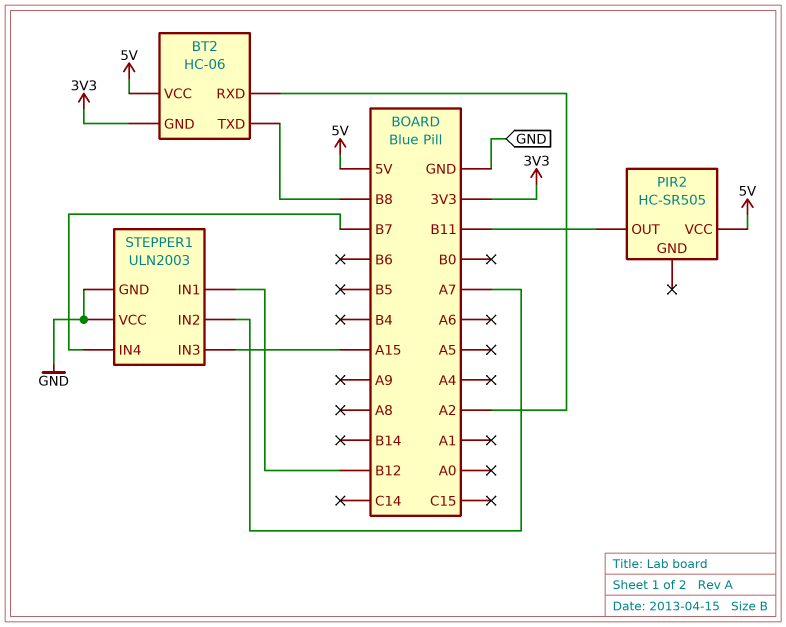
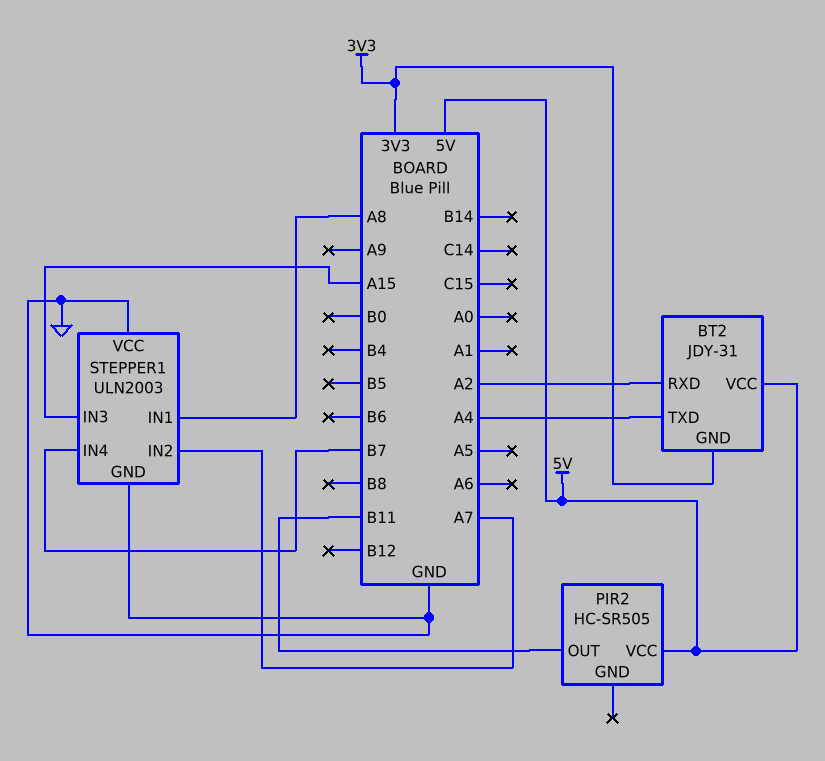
BT2: HC-06 -> JDY-31
BT2 pin TXD: B8 -> A4
STEPPER1 pin IN1: B12 -> A8

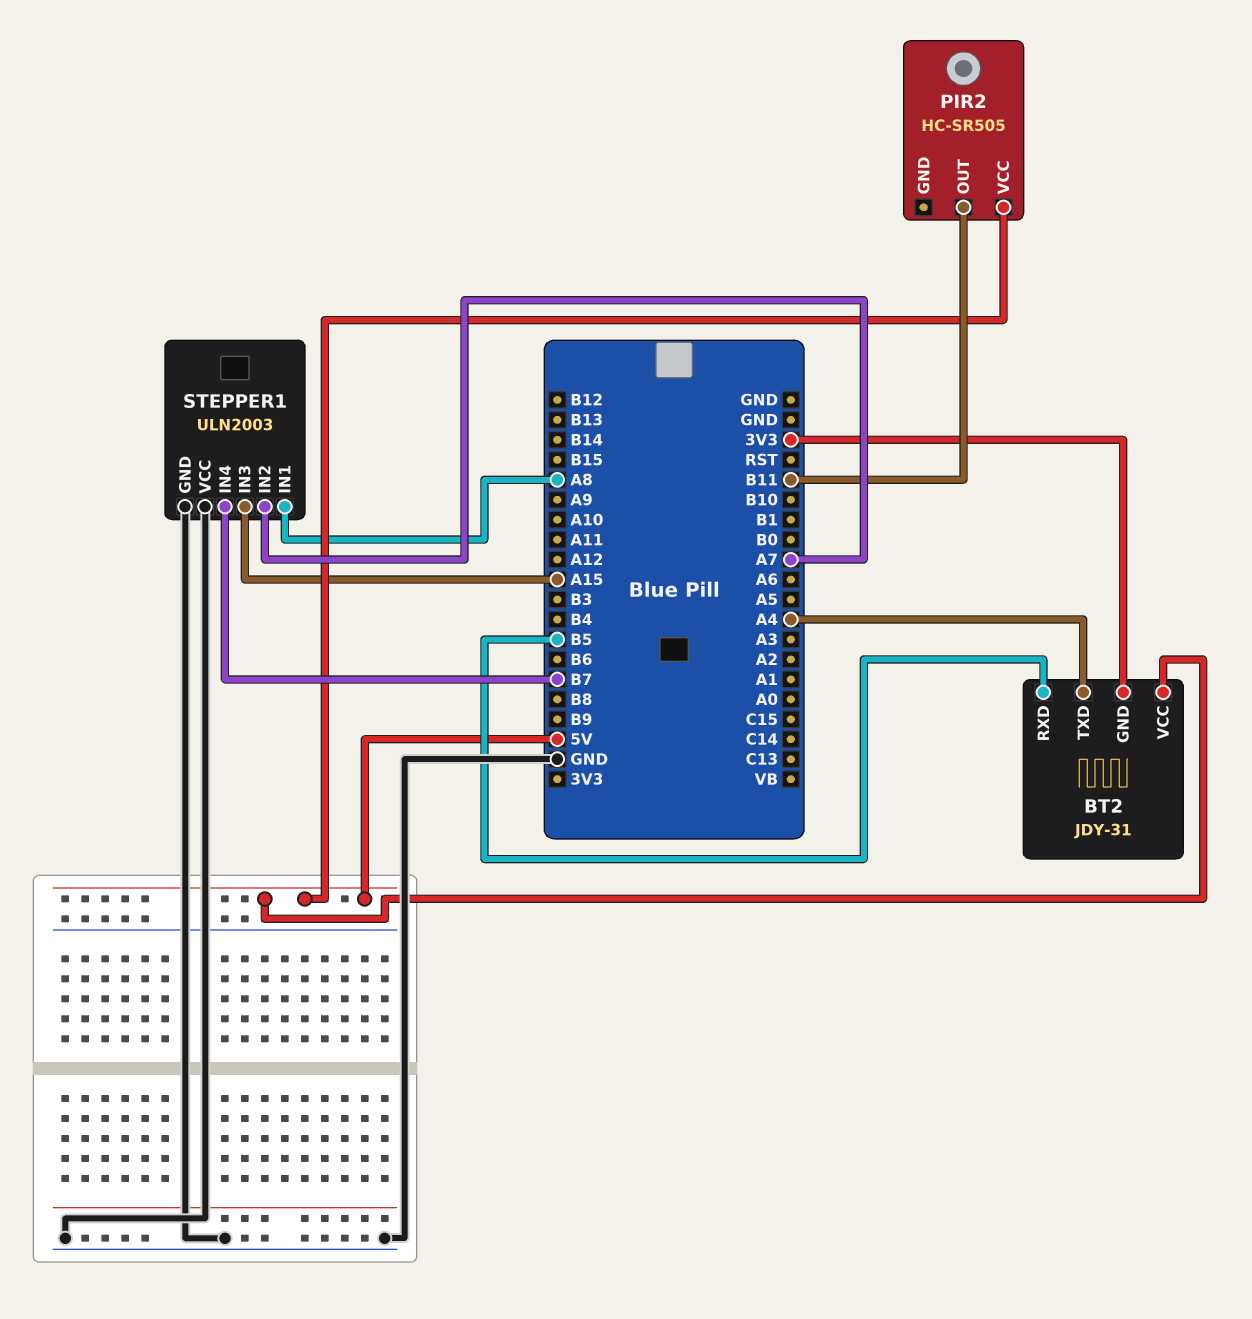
BT2 pin RXD: A2 -> B5

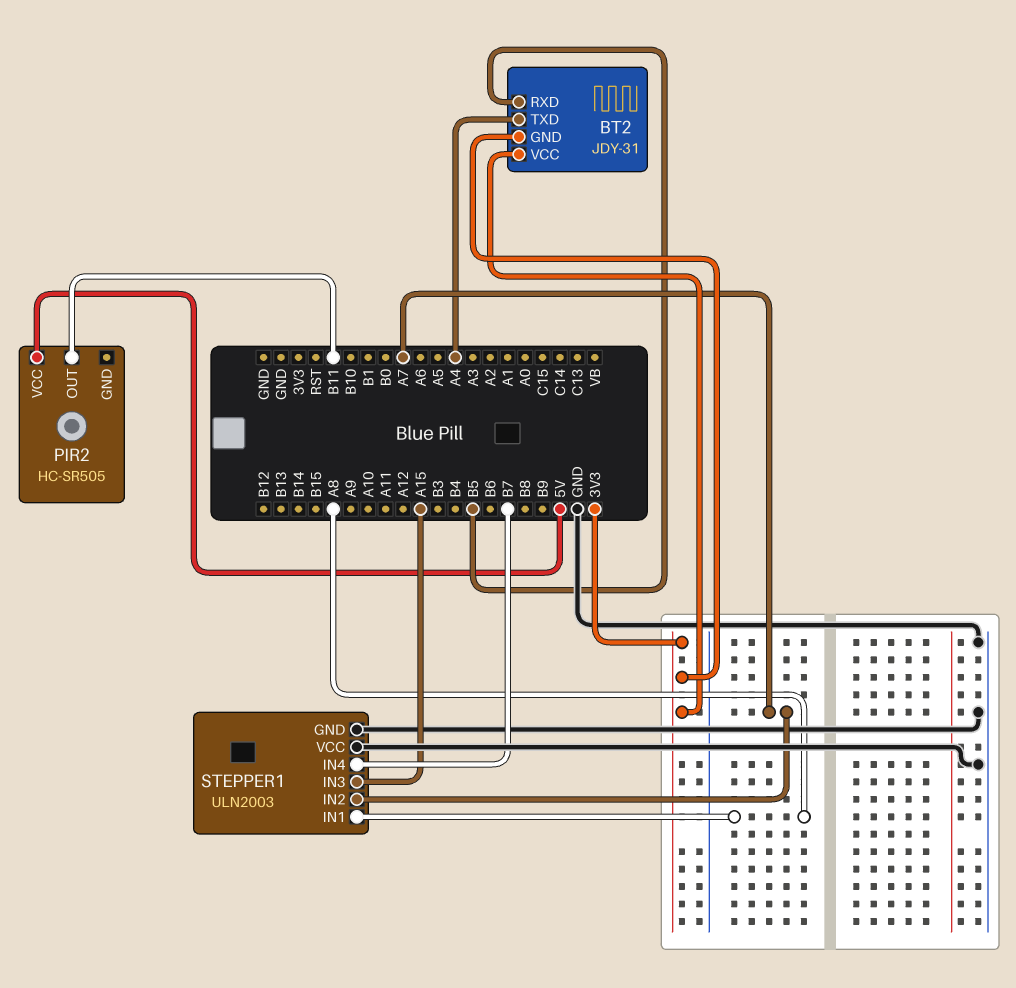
BT2 pin VCC: 5V -> 3V3

